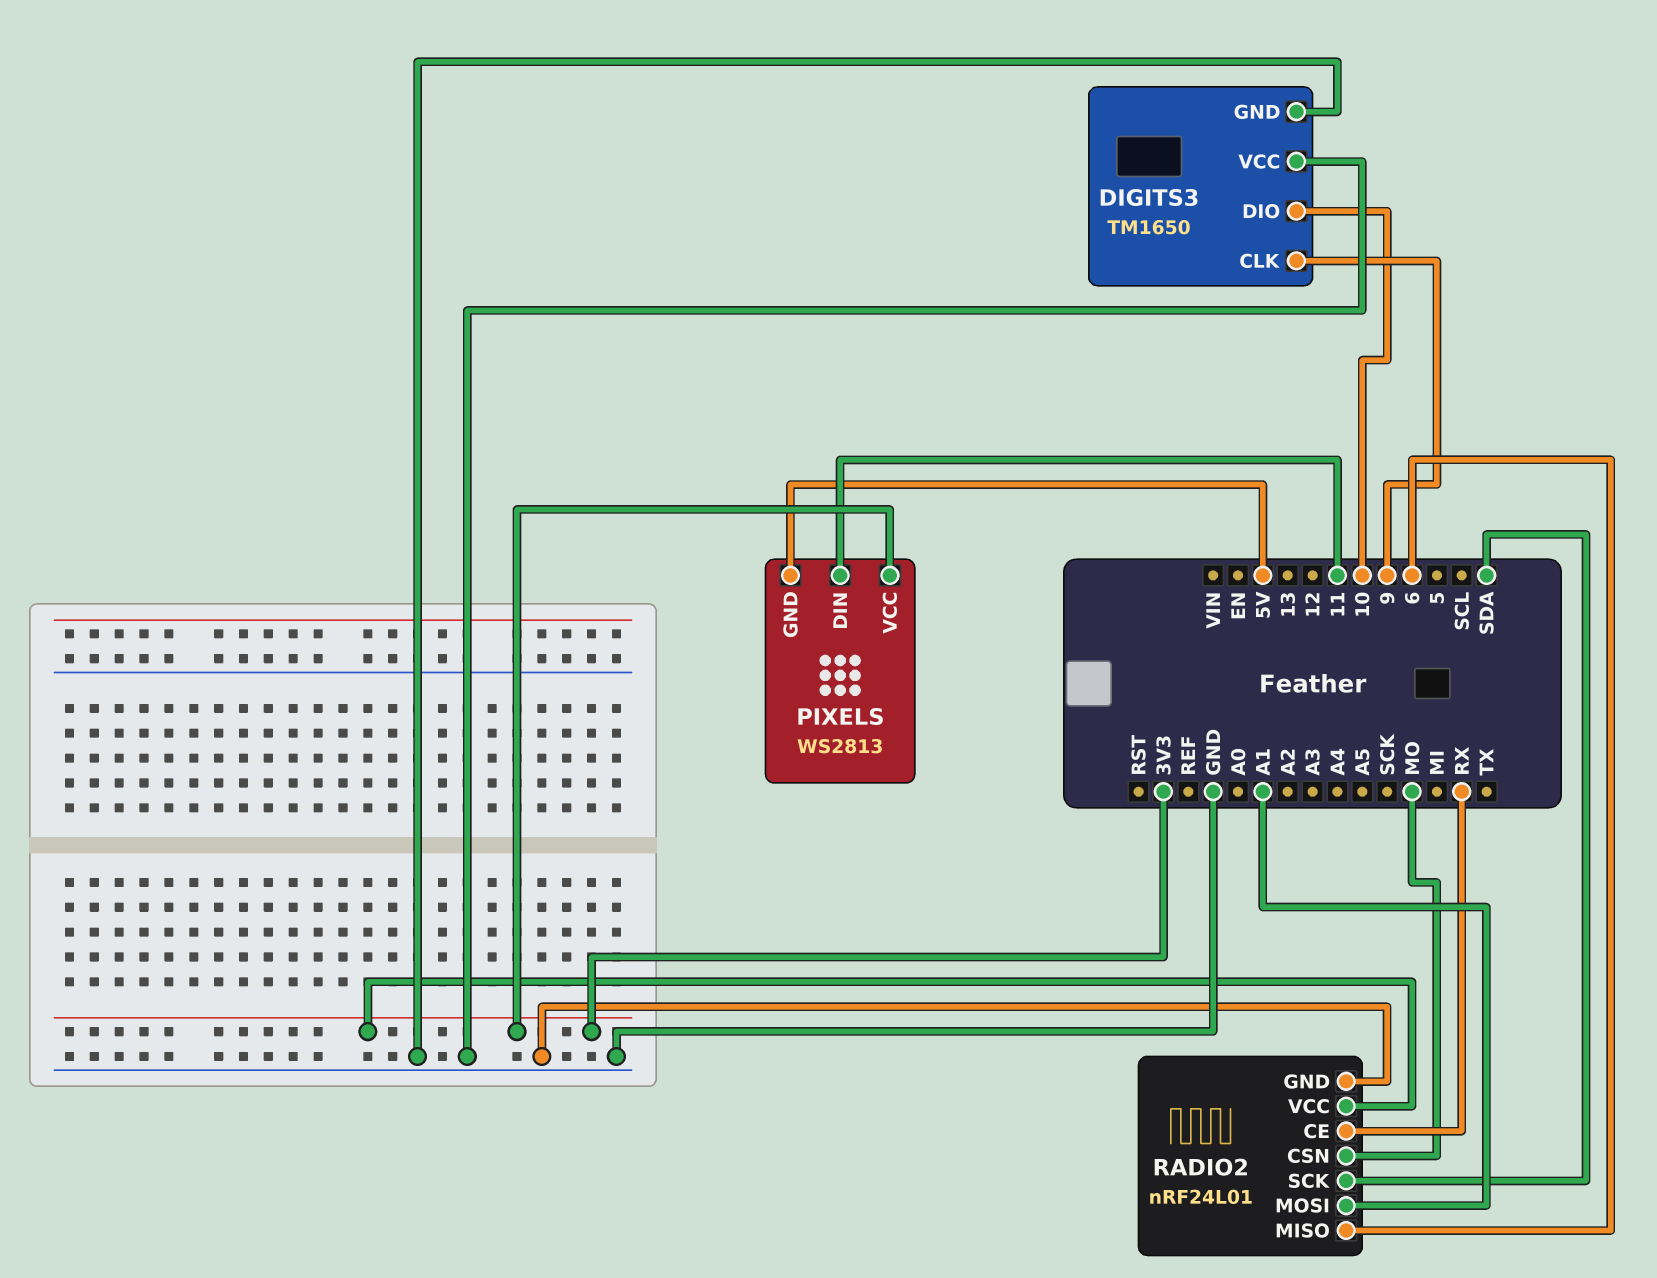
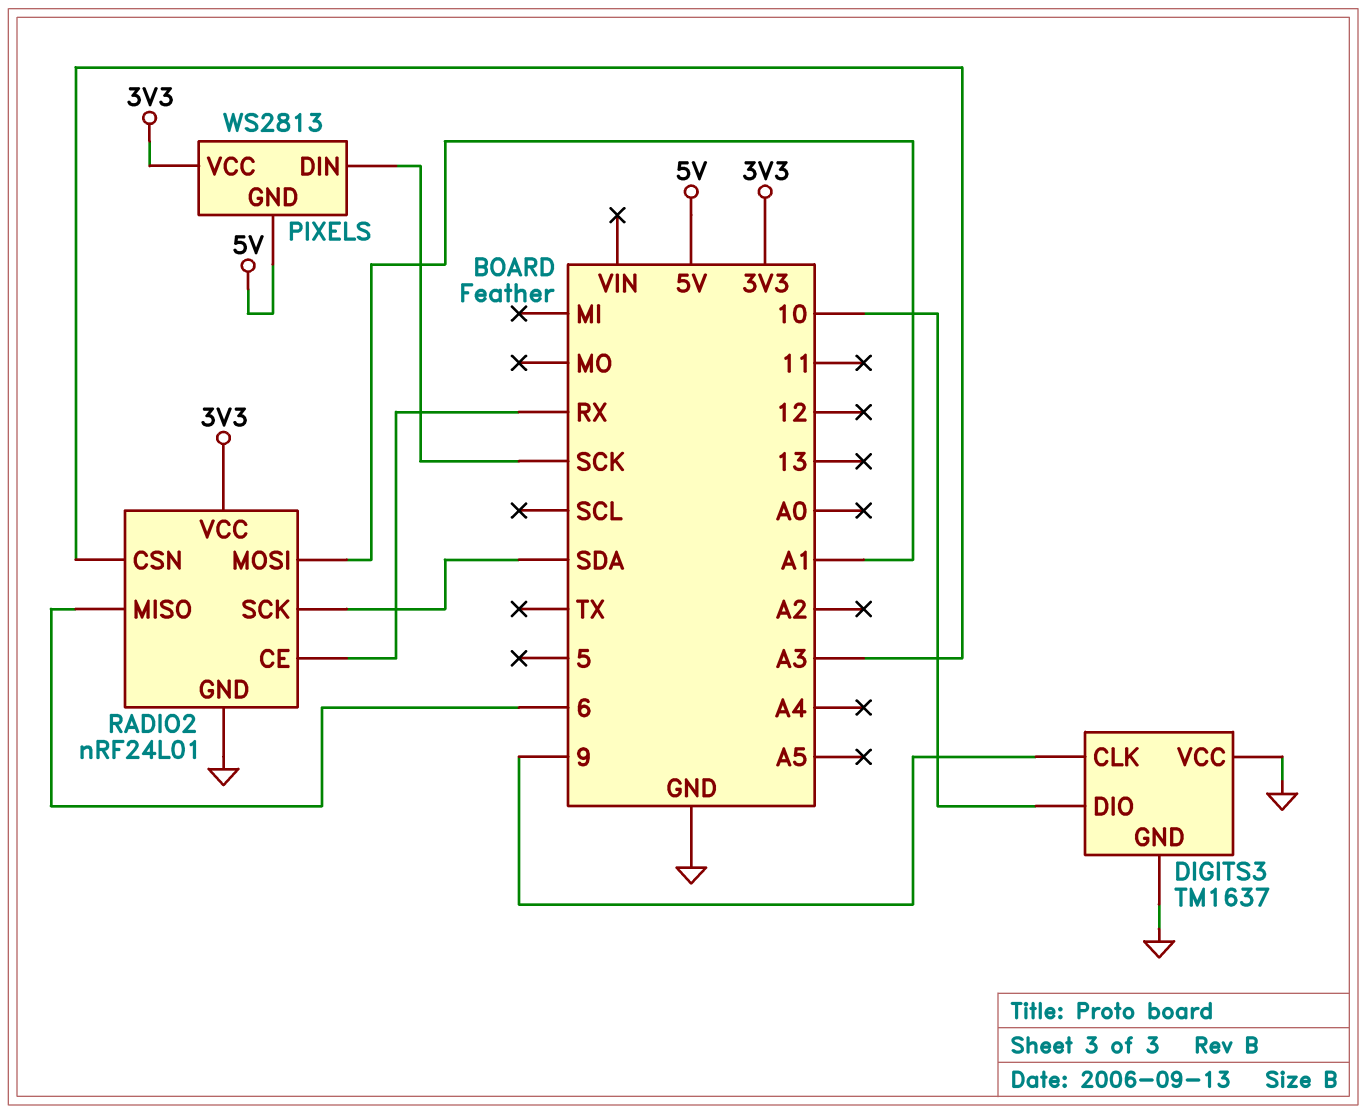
DIGITS3: TM1650 -> TM1637
PIXELS pin DIN: 11 -> SCK
RADIO2 pin CSN: MO -> A3

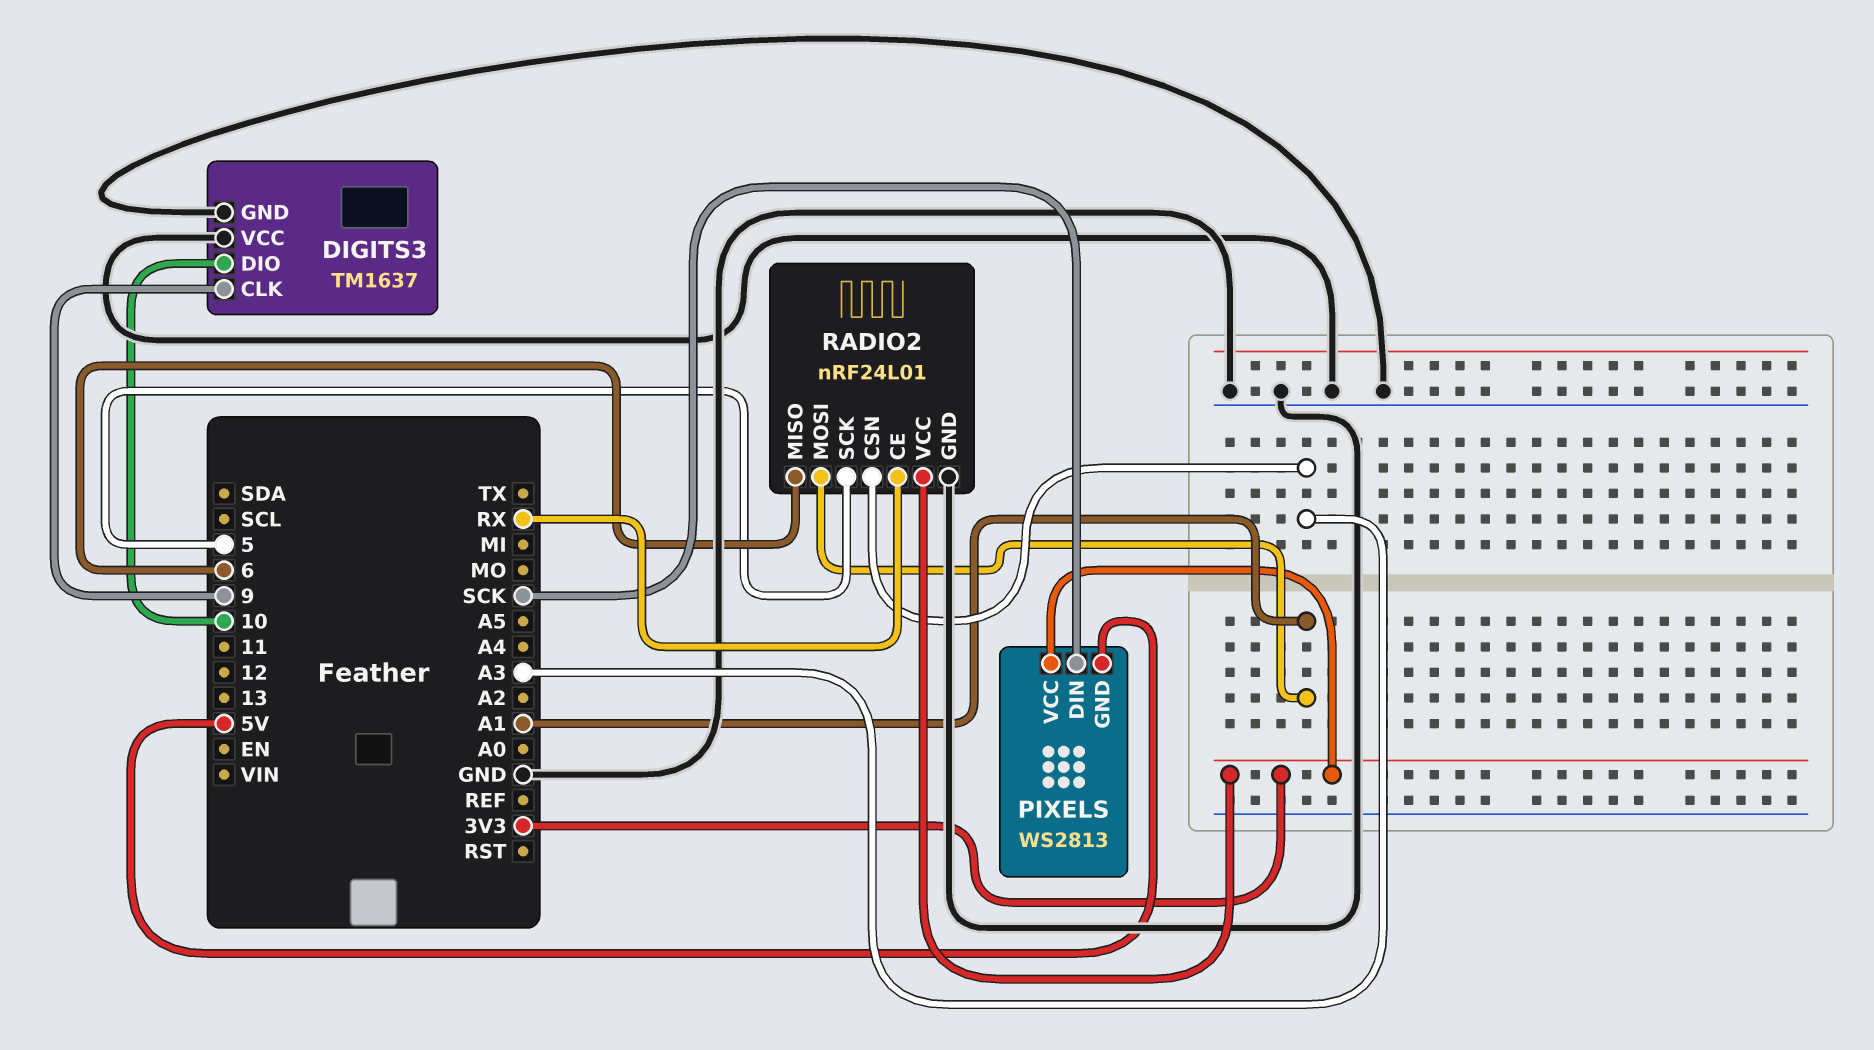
RADIO2 pin SCK: SDA -> 5

